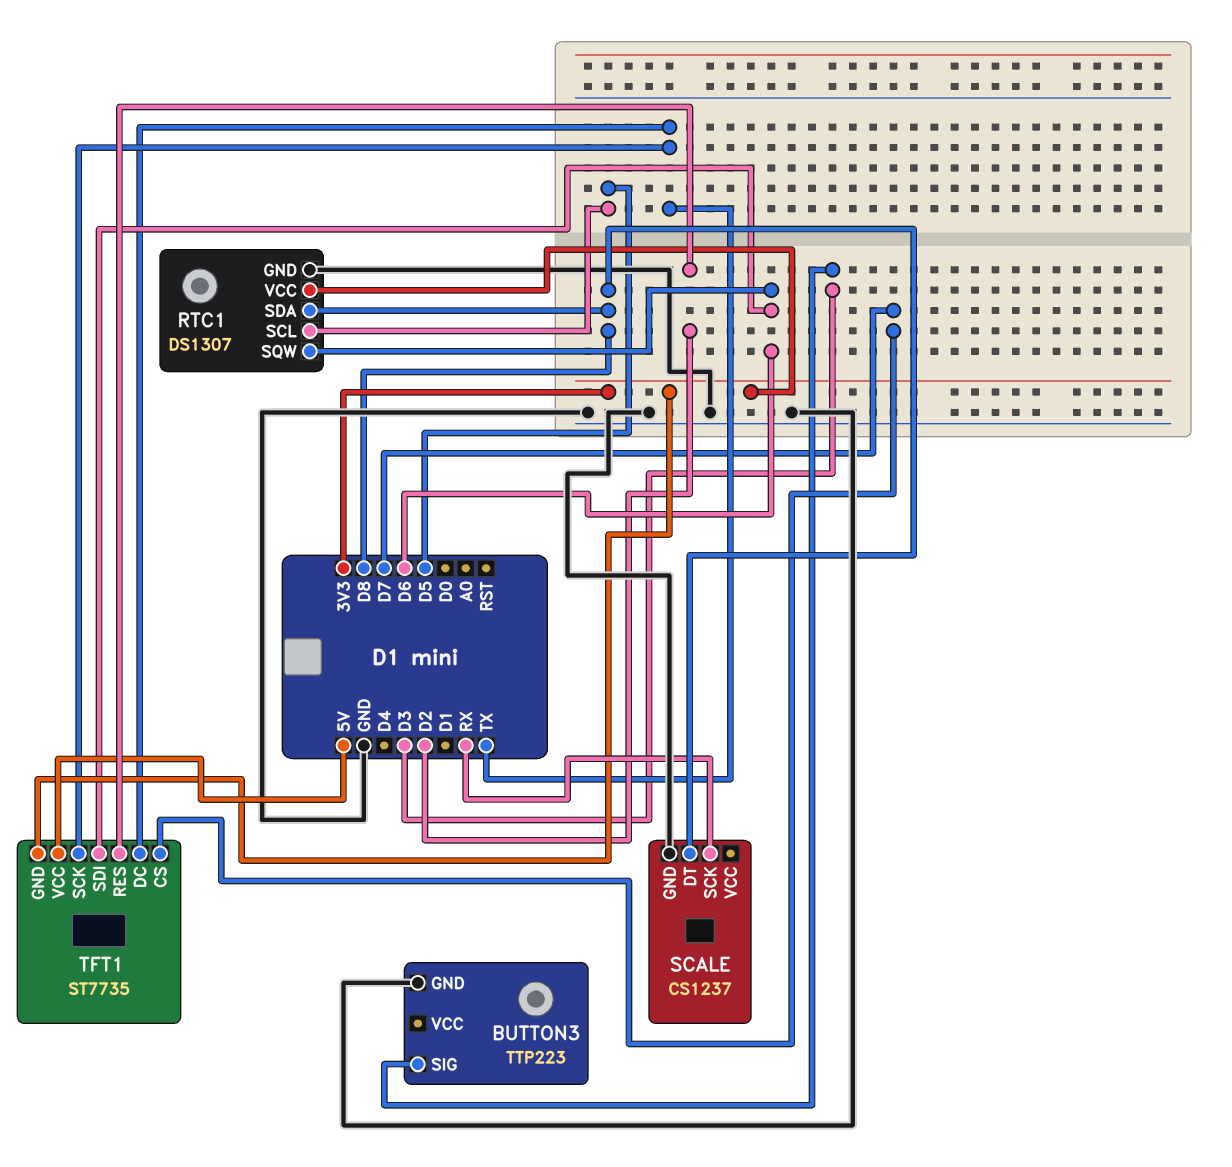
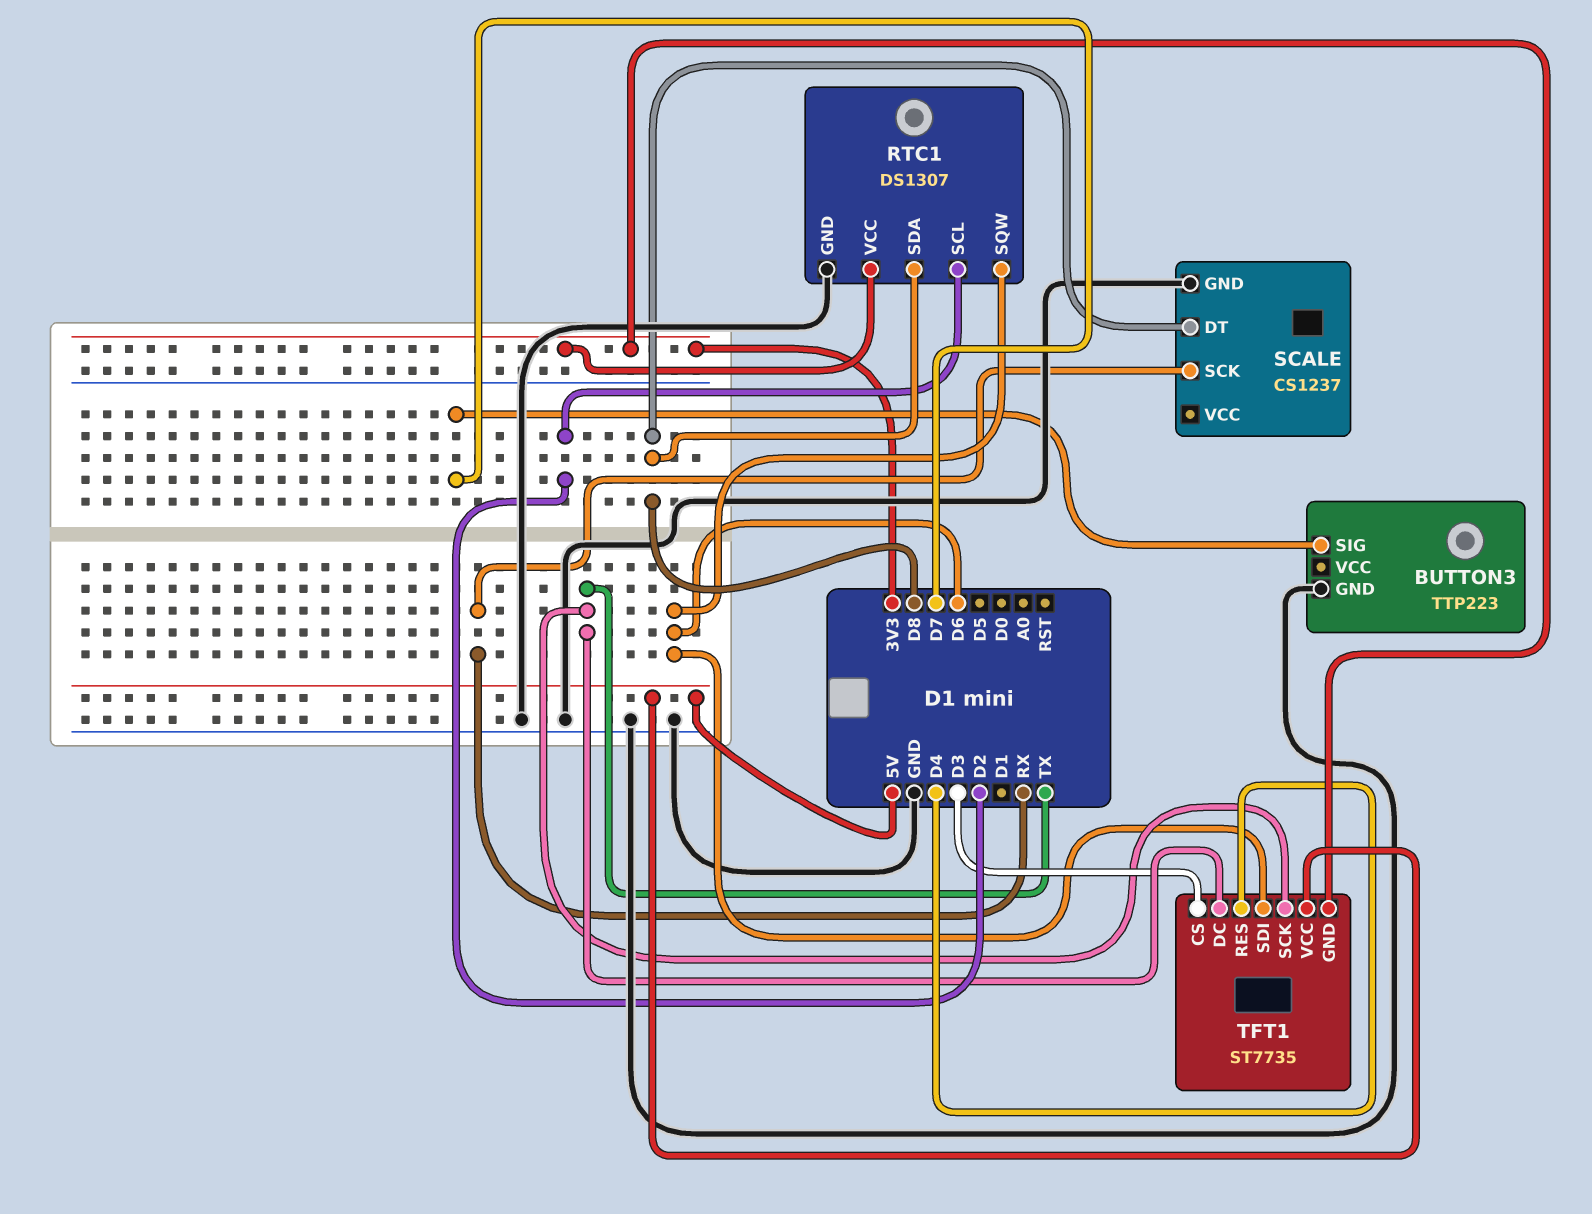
BUTTON3 pin SIG: D3 -> D7
RTC1 pin SCL: D5 -> D2
TFT1 pin CS: D7 -> D3
TFT1 pin RES: D2 -> D4

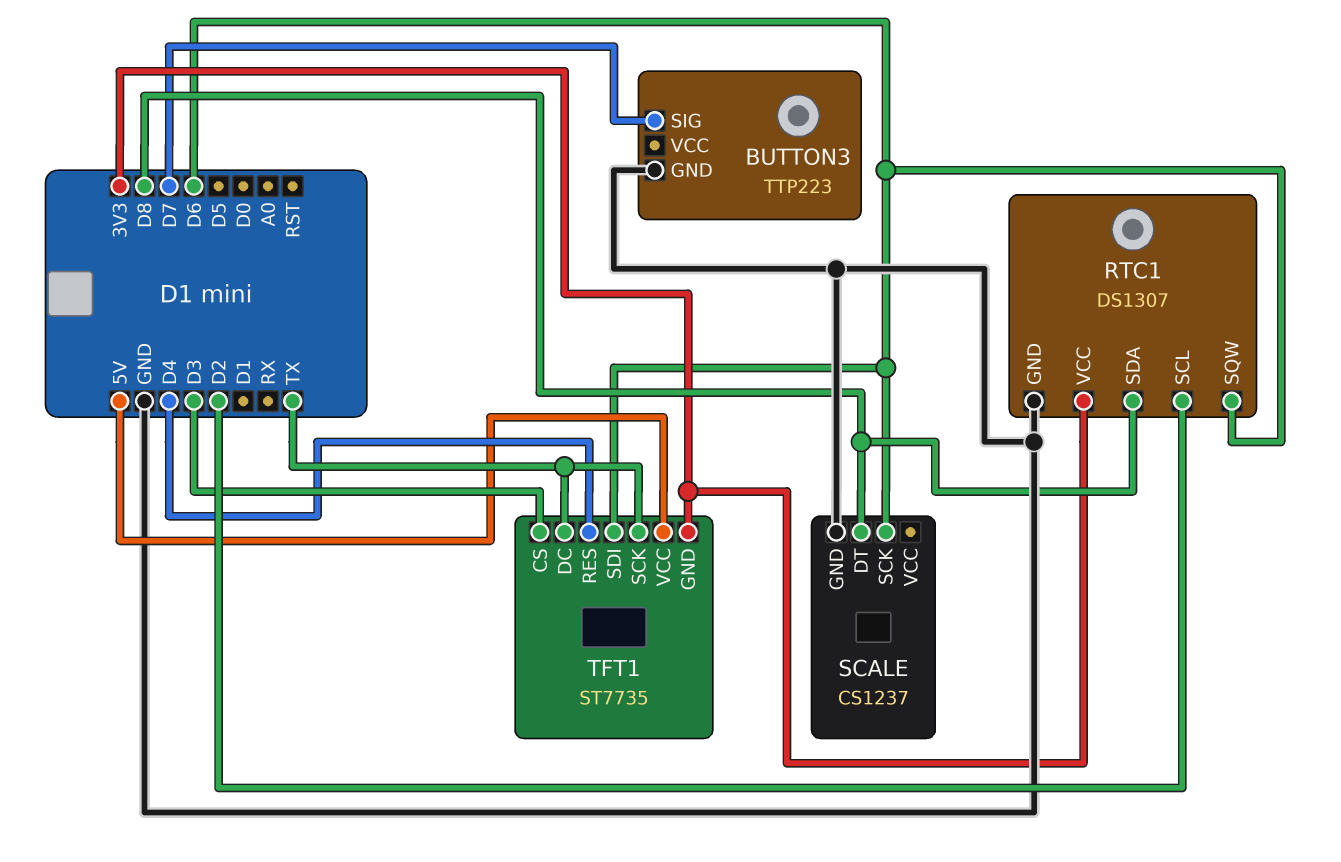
SCALE pin SCK: RX -> D6

